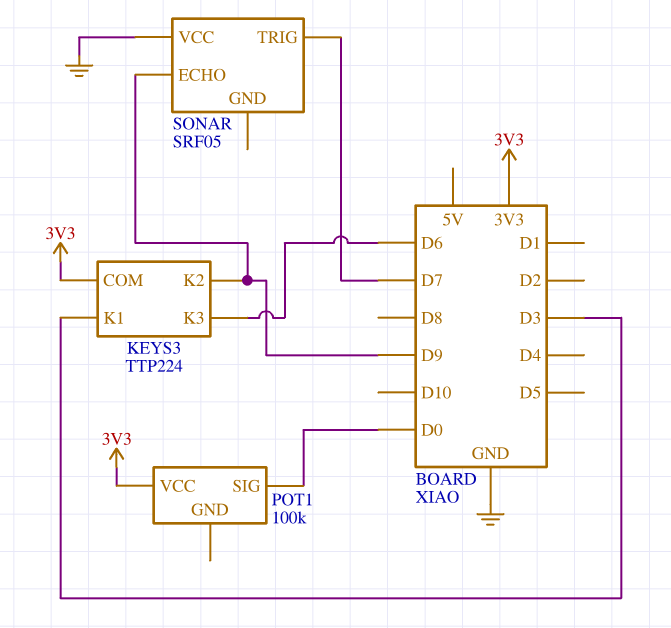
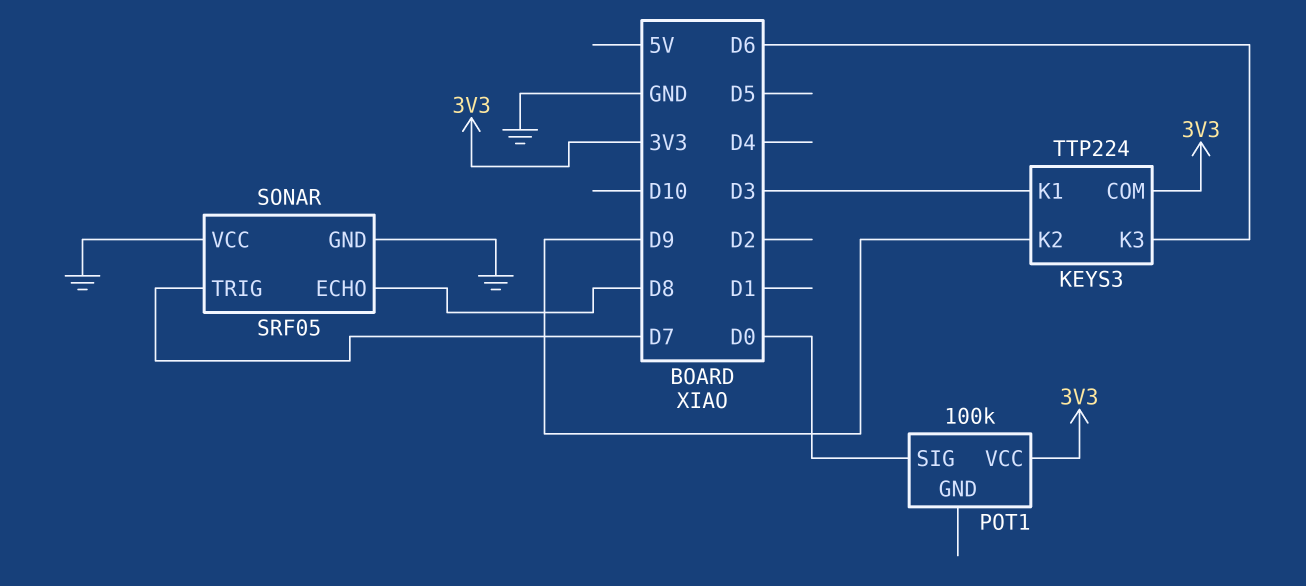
SONAR pin ECHO: D9 -> D8
SONAR pin GND: none -> GND

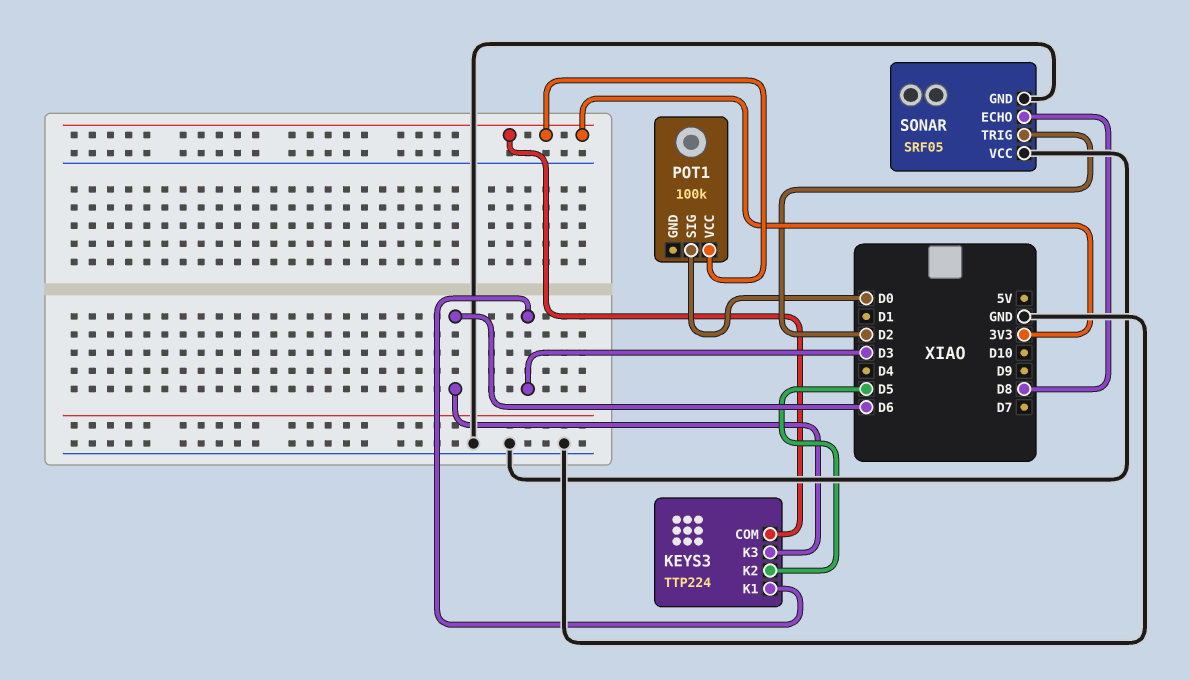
KEYS3 pin K2: D9 -> D5
SONAR pin TRIG: D7 -> D2

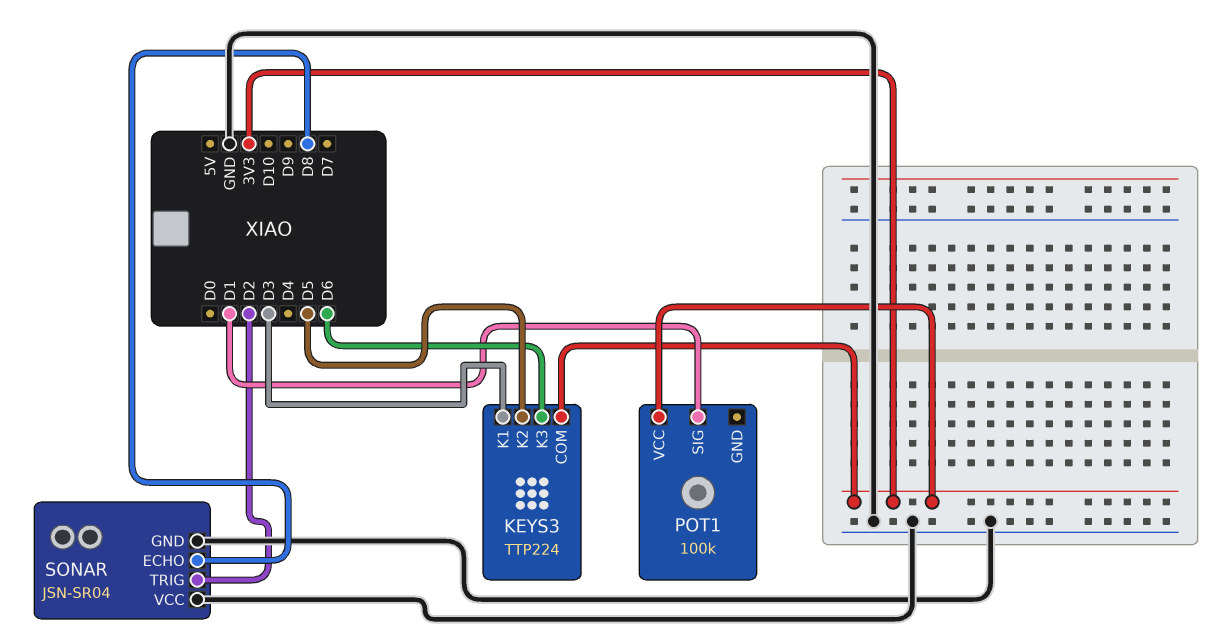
POT1 pin SIG: D0 -> D1
SONAR: SRF05 -> JSN-SR04

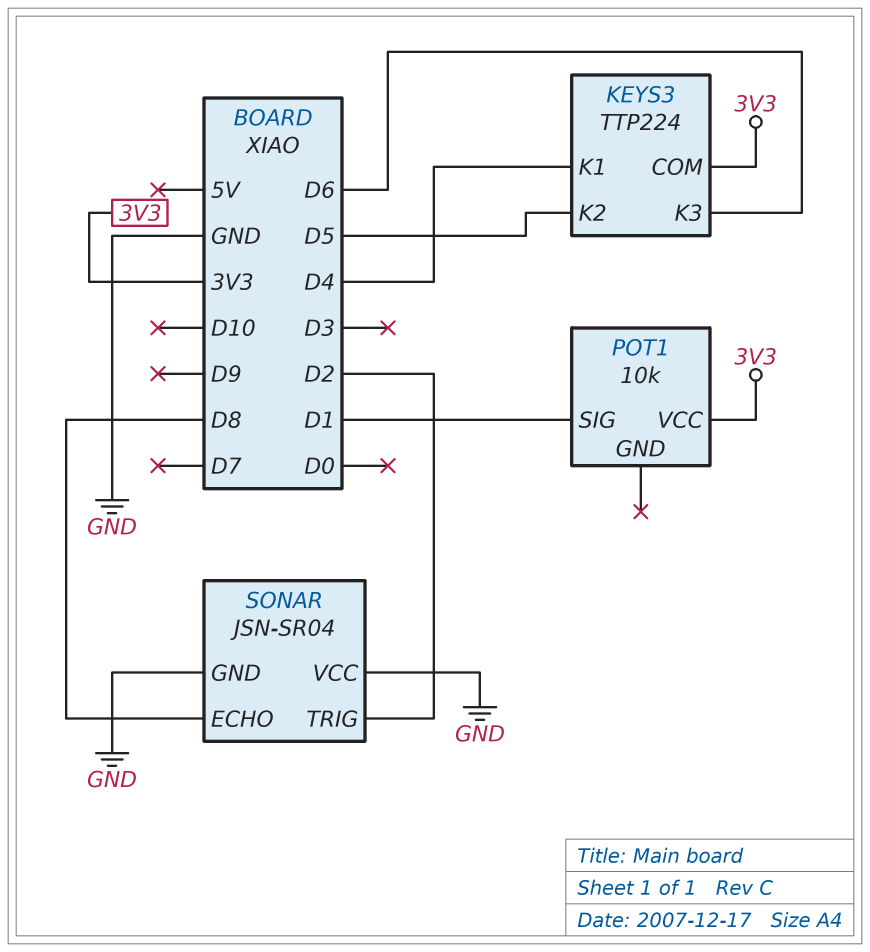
KEYS3 pin K1: D3 -> D4
POT1: 100k -> 10k

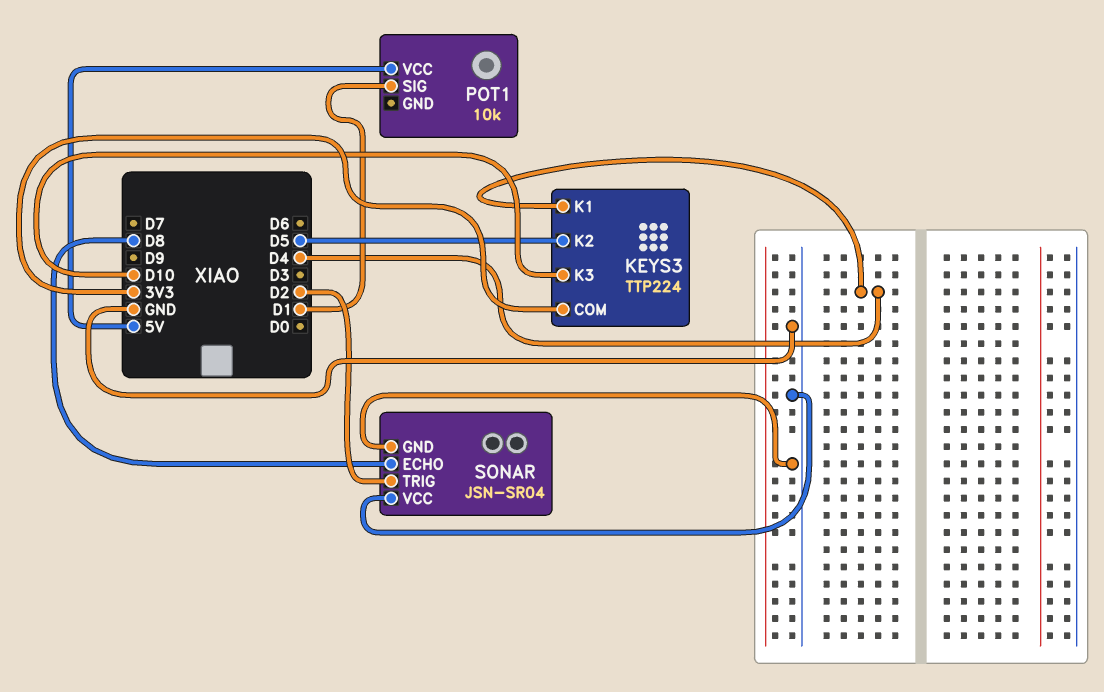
KEYS3 pin K3: D6 -> D10
POT1 pin VCC: 3V3 -> 5V

